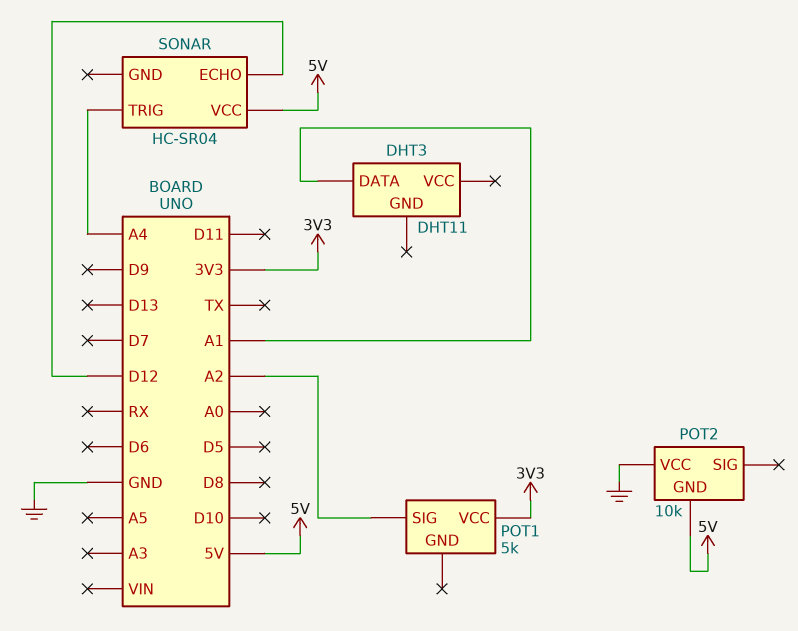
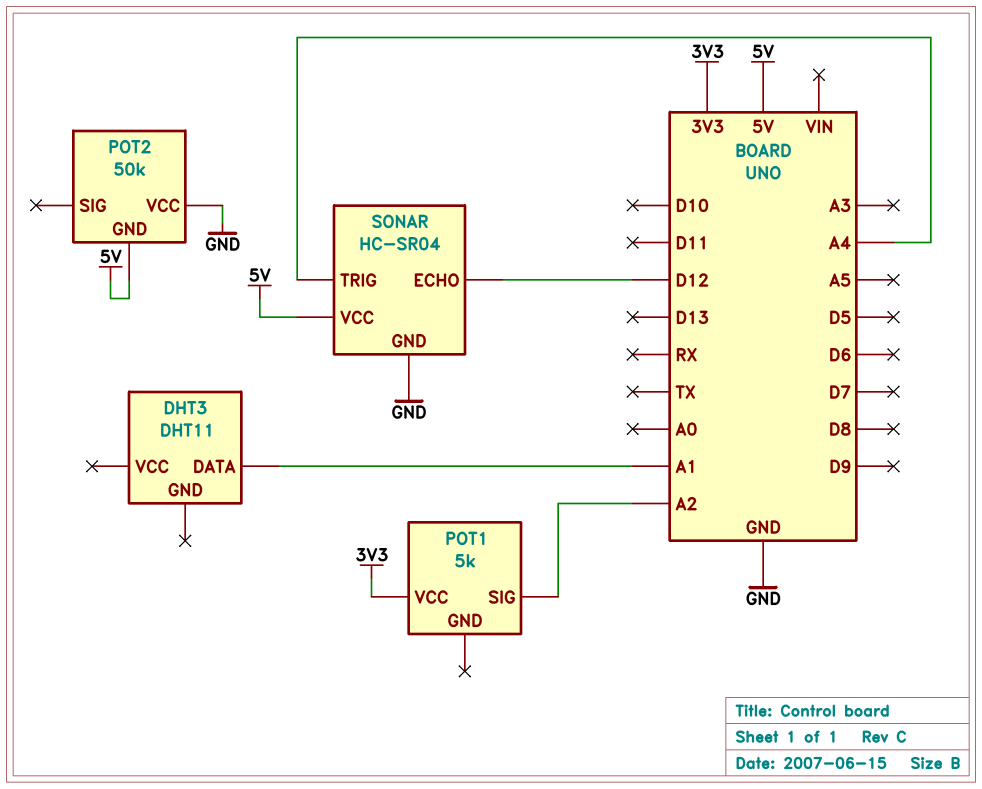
POT2: 10k -> 50k
SONAR pin GND: none -> GND

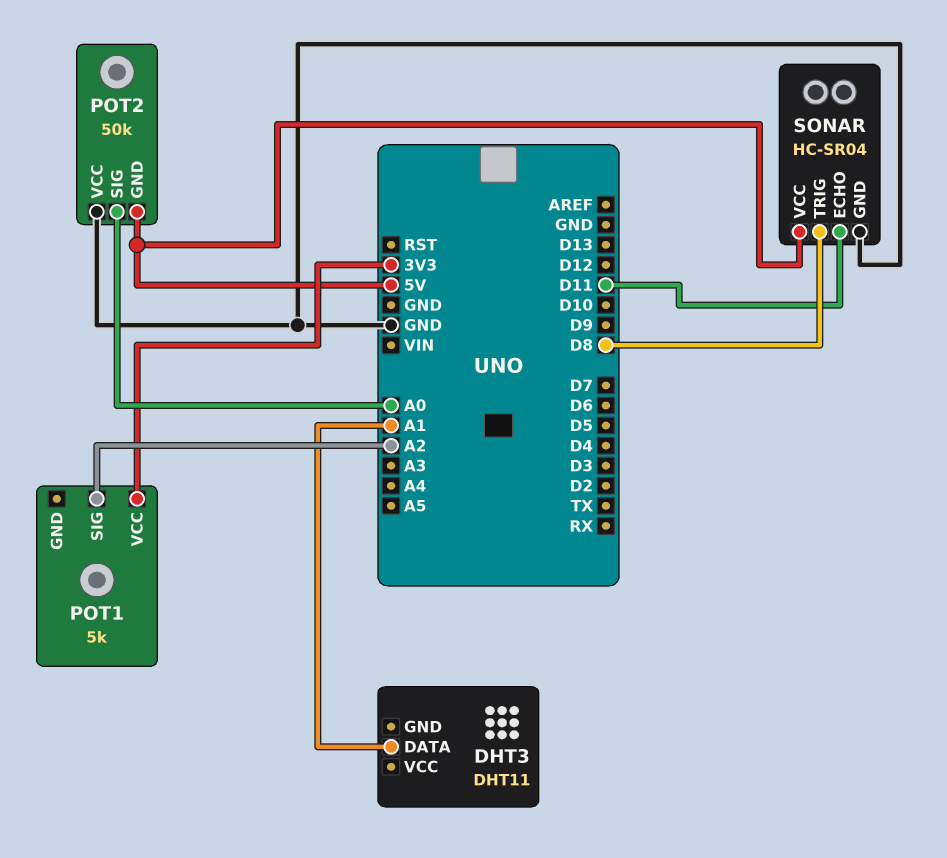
POT2 pin SIG: none -> A0
SONAR pin ECHO: D12 -> D11
SONAR pin TRIG: A4 -> D8

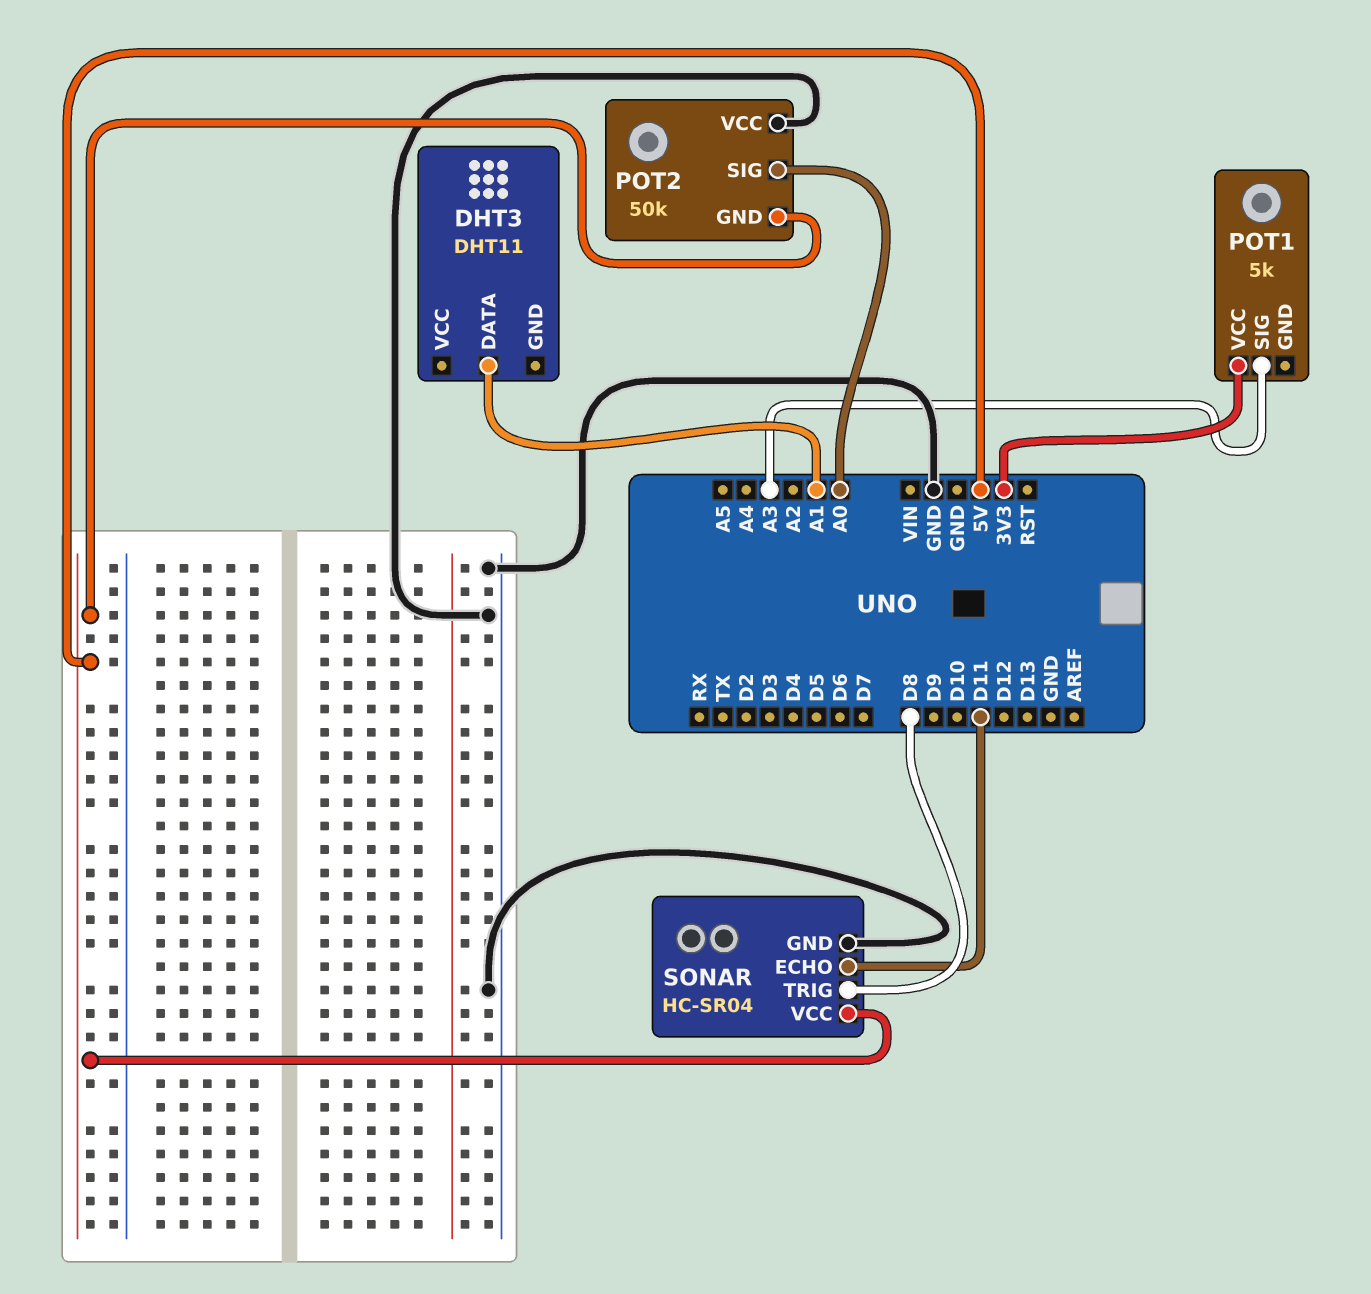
POT1 pin SIG: A2 -> A3

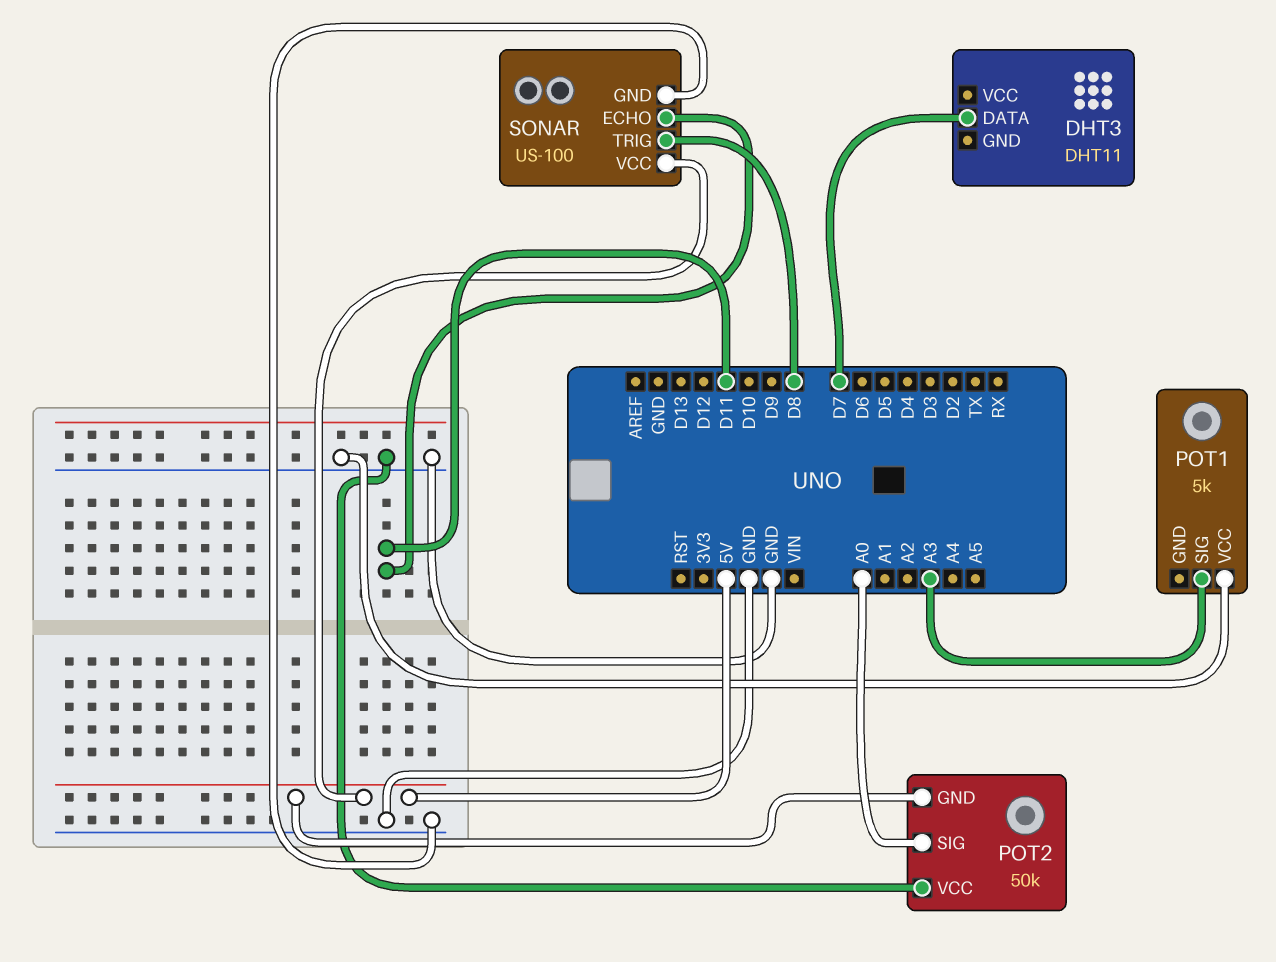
DHT3 pin DATA: A1 -> D7
POT1 pin VCC: 3V3 -> GND
SONAR: HC-SR04 -> US-100

